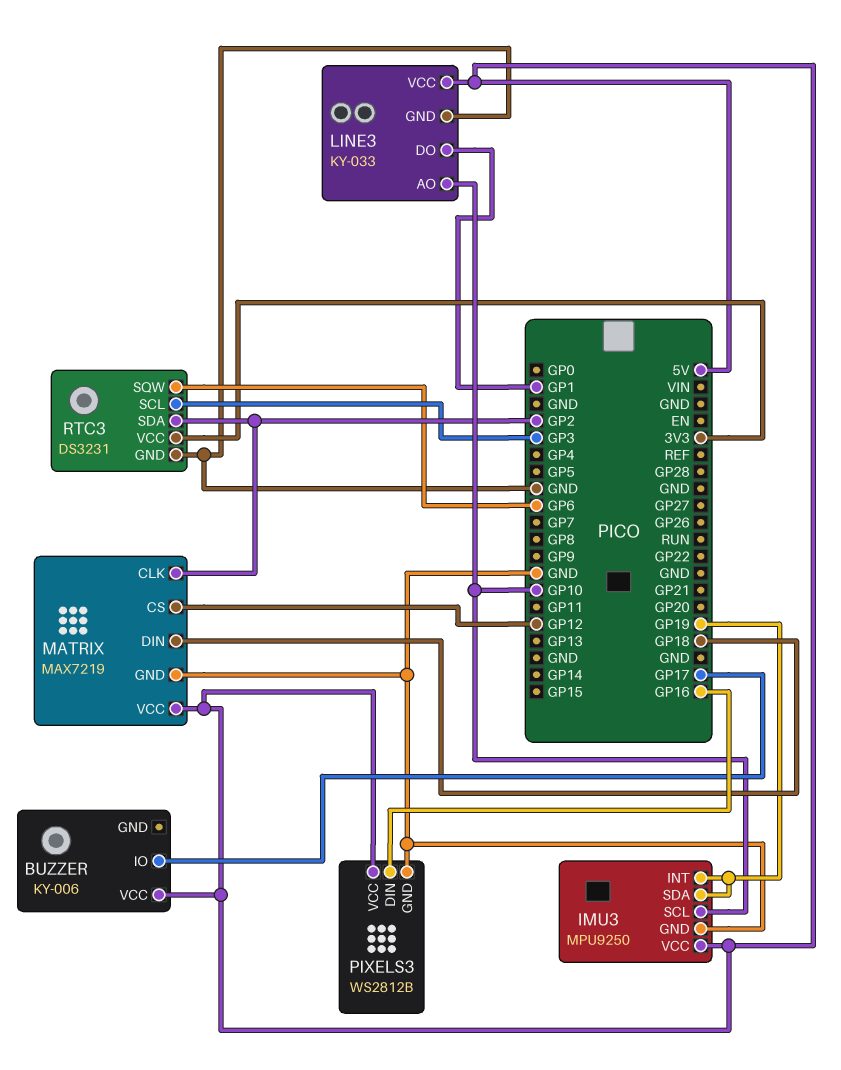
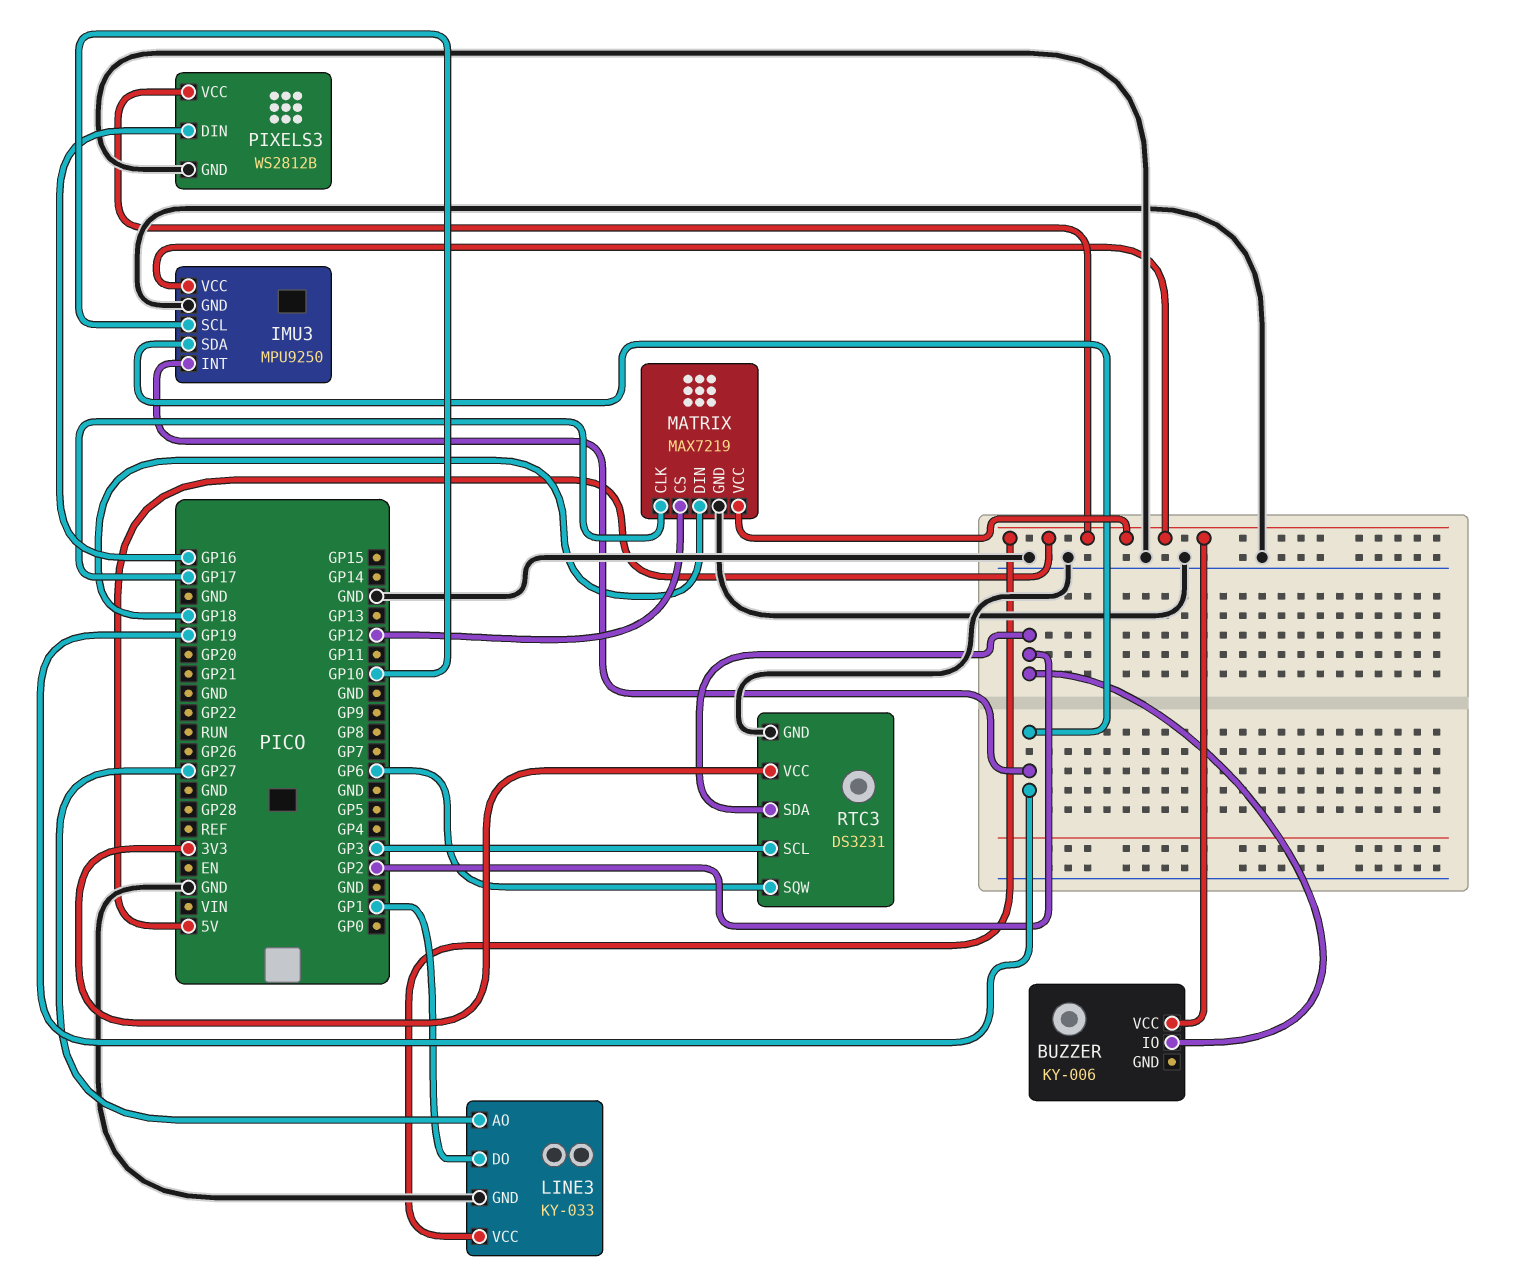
BUZZER pin IO: GP17 -> GP2
LINE3 pin AO: GP10 -> GP27
MATRIX pin CLK: GP2 -> GP17

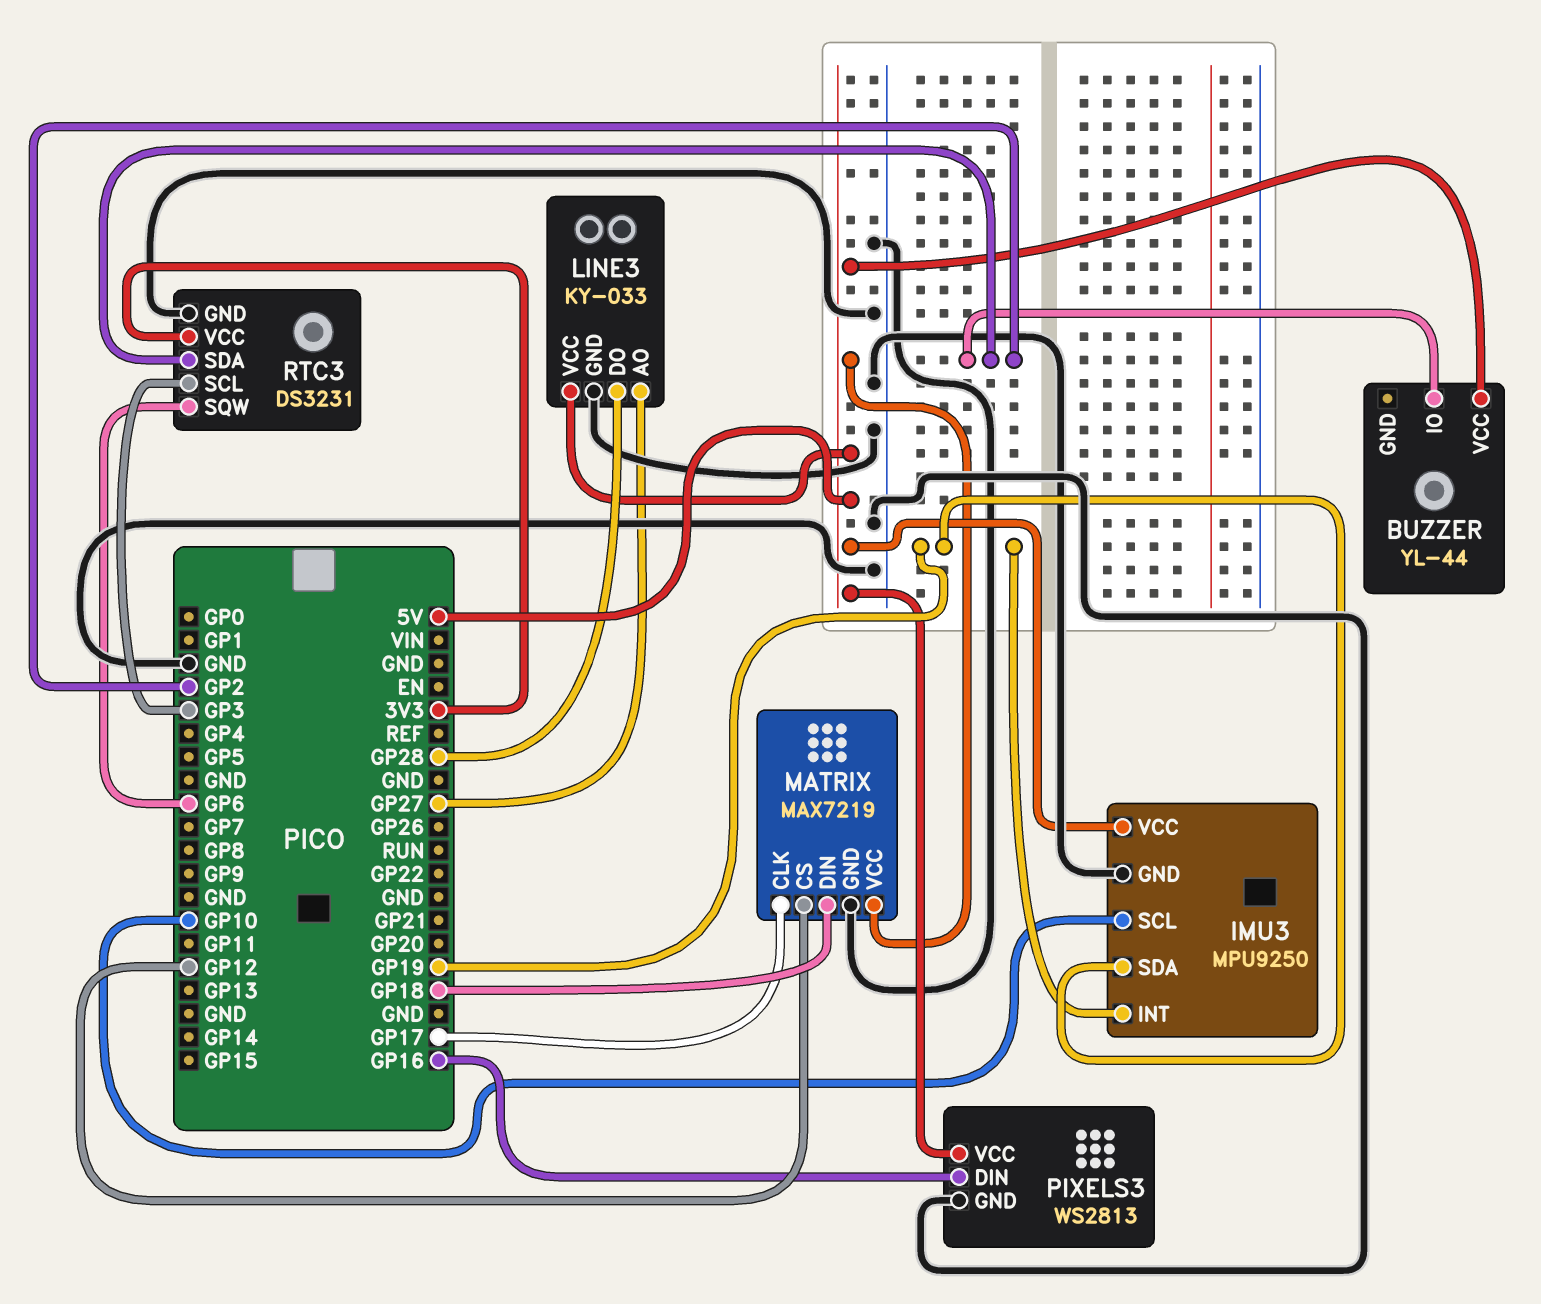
BUZZER: KY-006 -> YL-44
LINE3 pin DO: GP1 -> GP28
PIXELS3: WS2812B -> WS2813

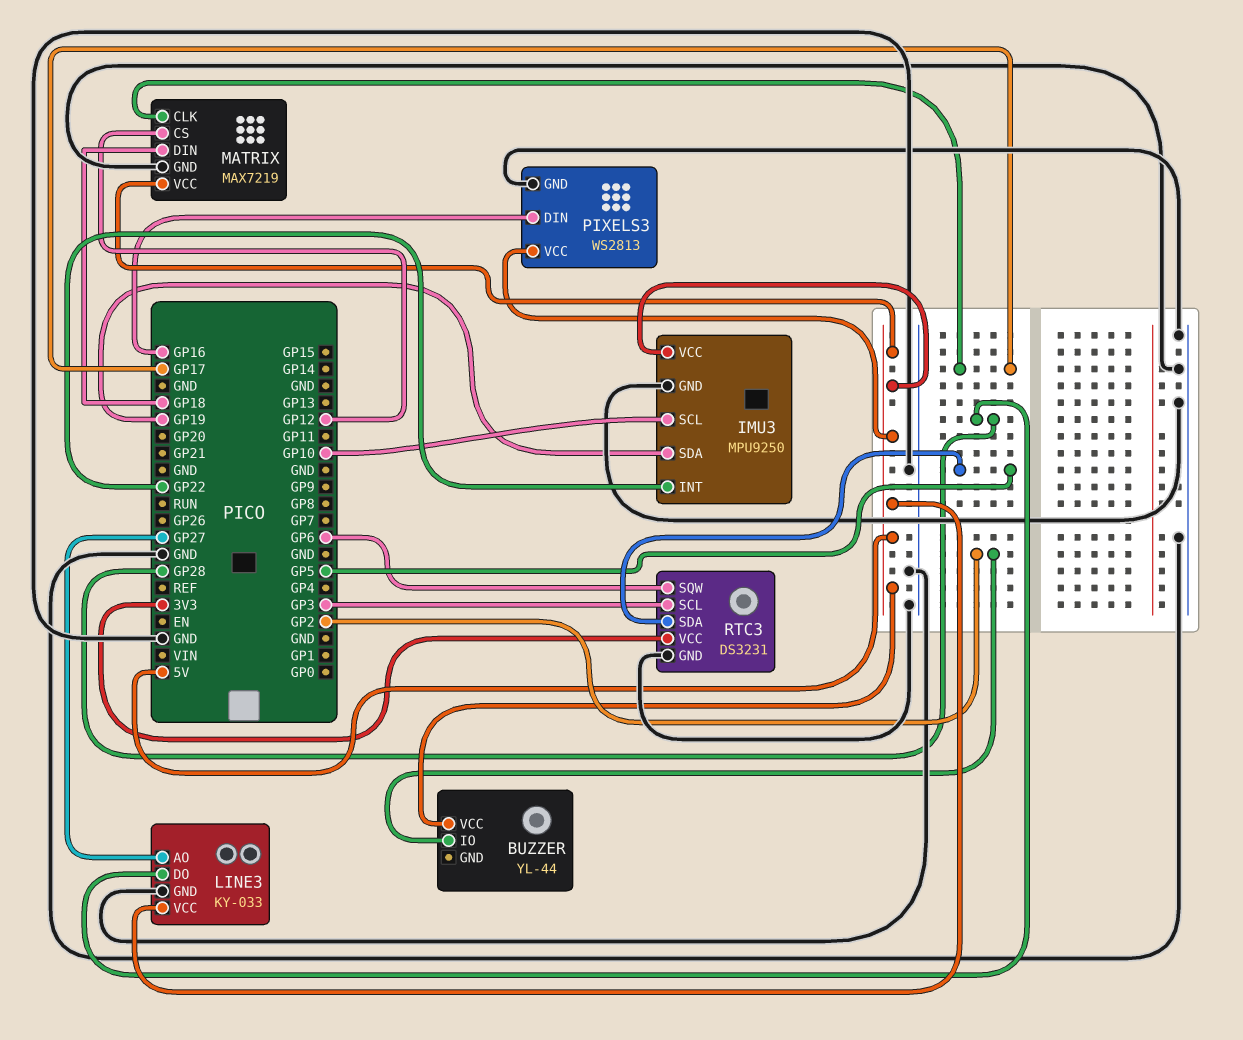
IMU3 pin INT: GP19 -> GP22
RTC3 pin SDA: GP2 -> GP5

